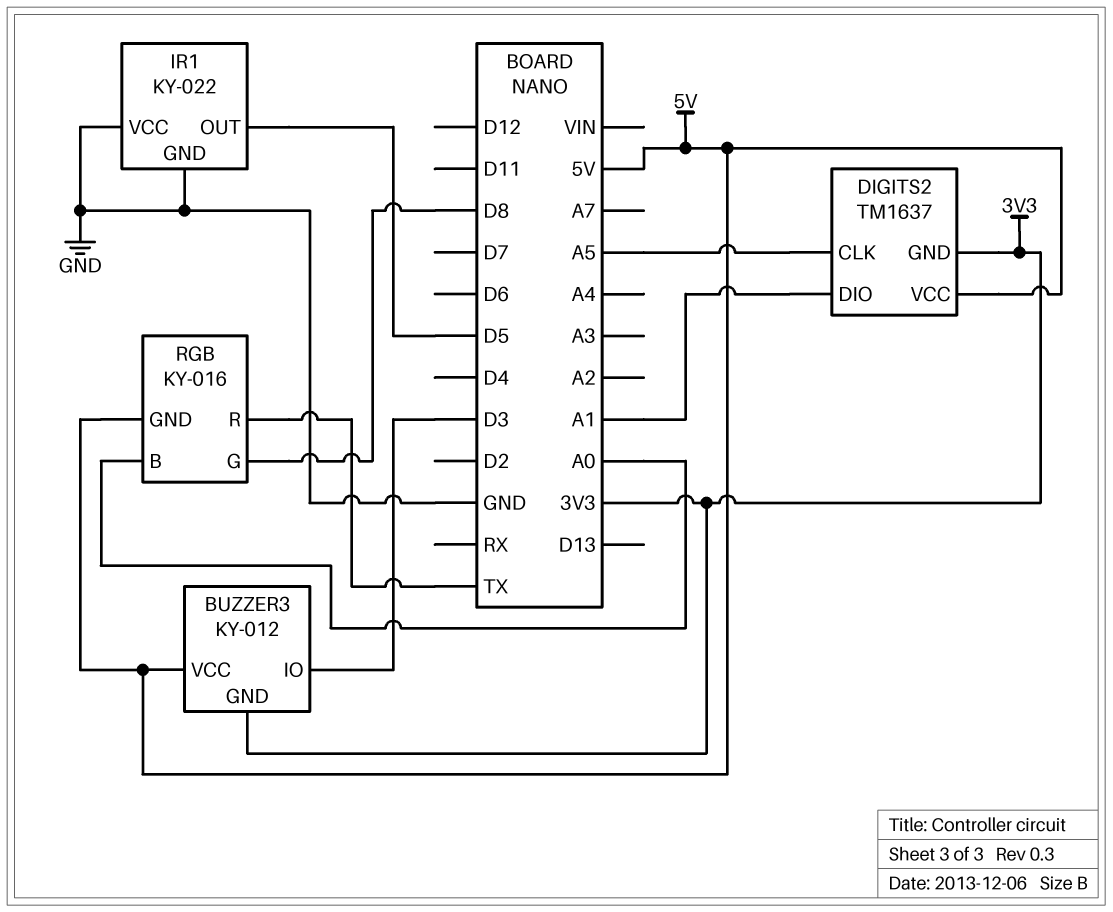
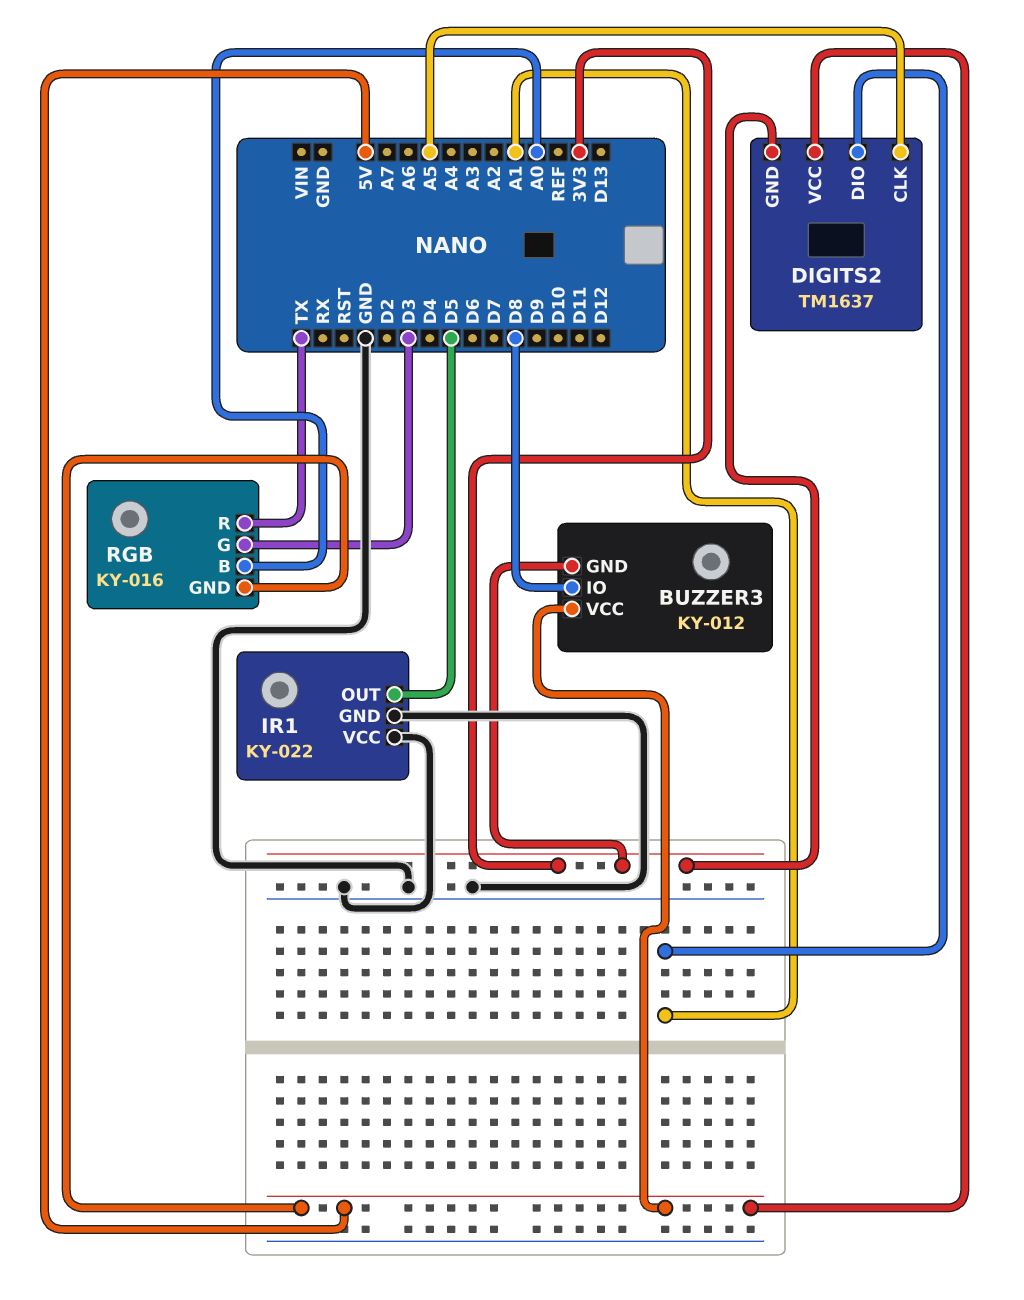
BUZZER3 pin IO: D3 -> D8
RGB pin G: D8 -> D3

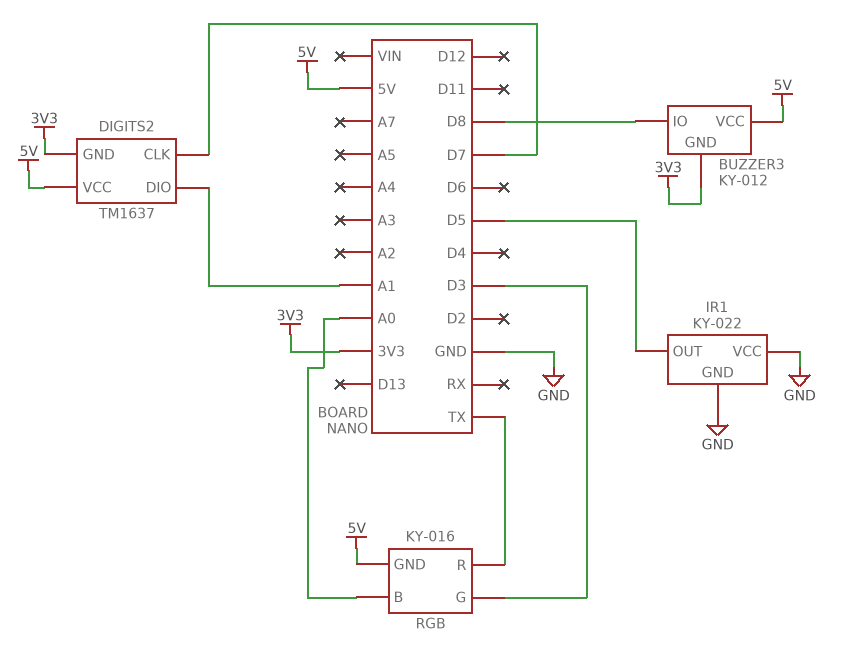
DIGITS2 pin CLK: A5 -> D7

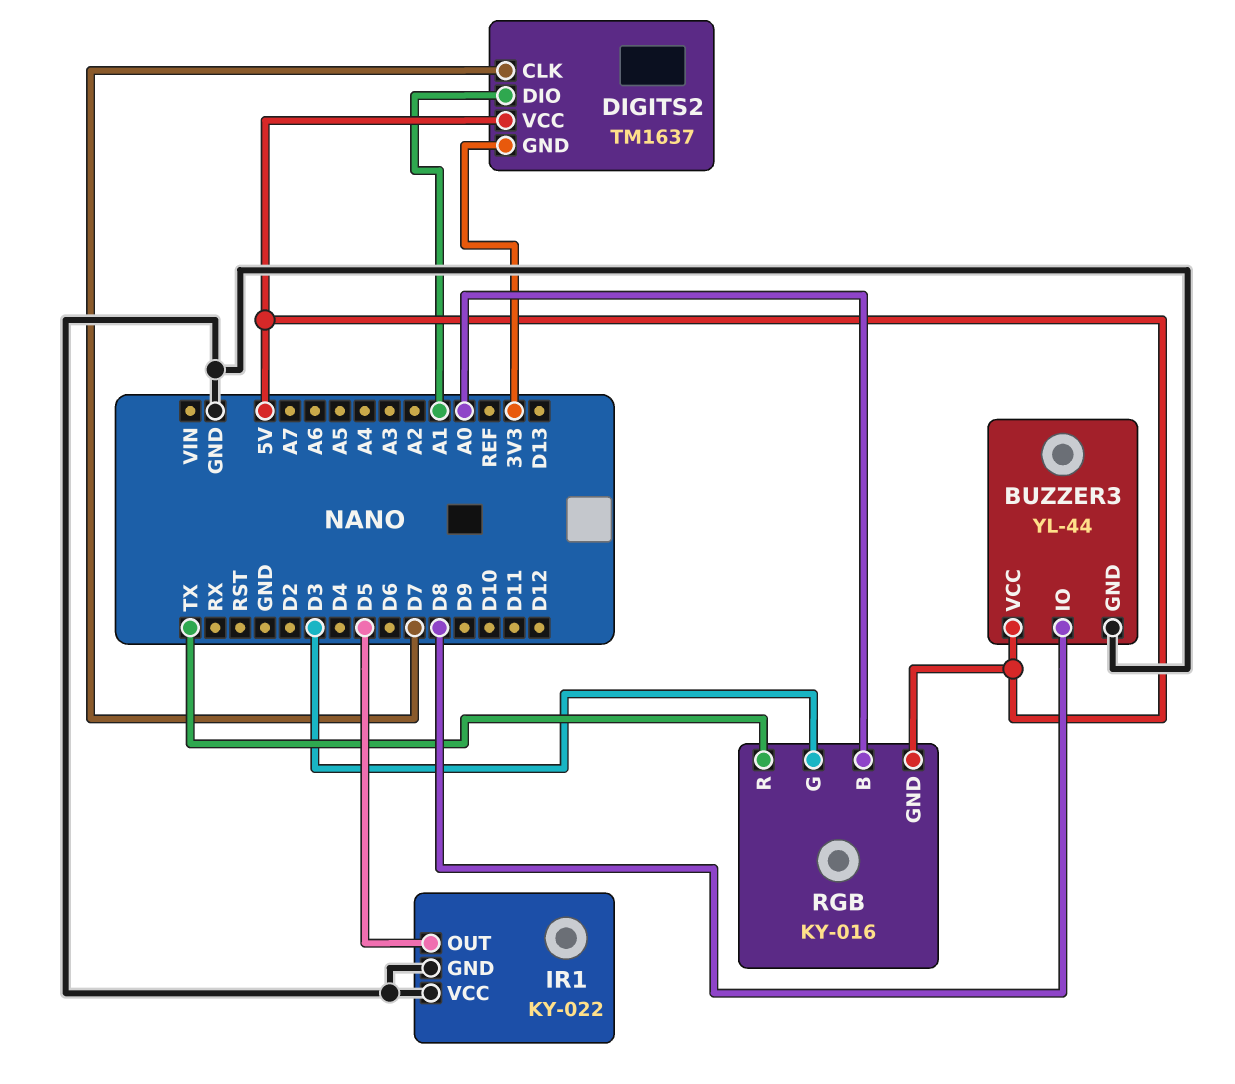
BUZZER3: KY-012 -> YL-44
BUZZER3 pin GND: 3V3 -> GND

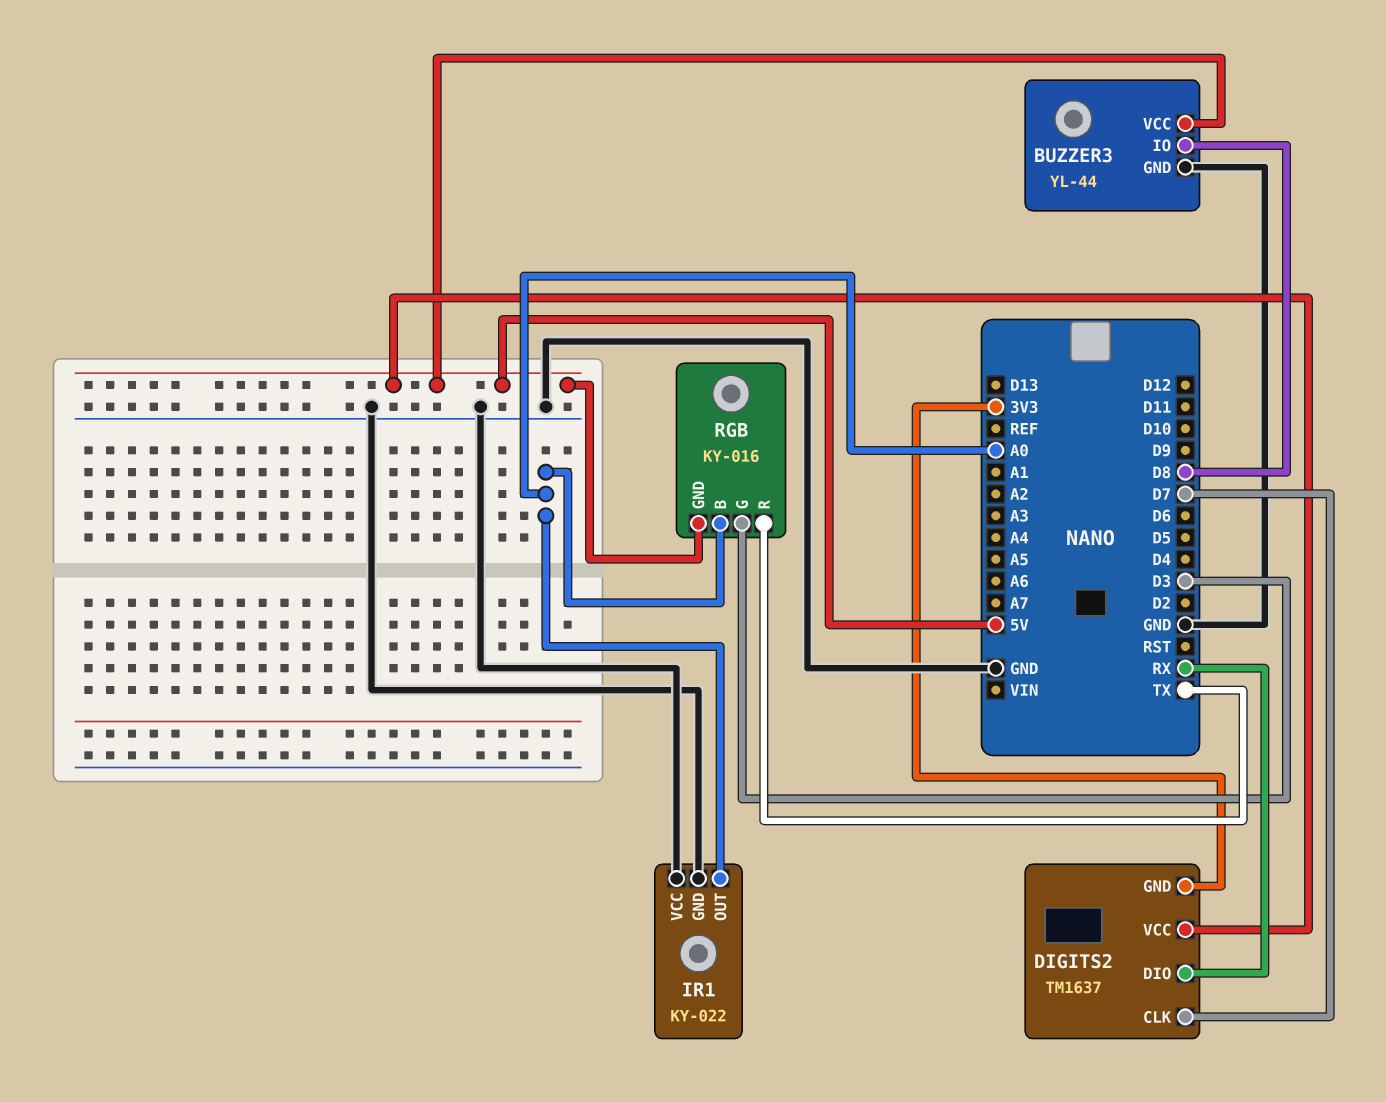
DIGITS2 pin DIO: A1 -> RX
IR1 pin OUT: D5 -> A0

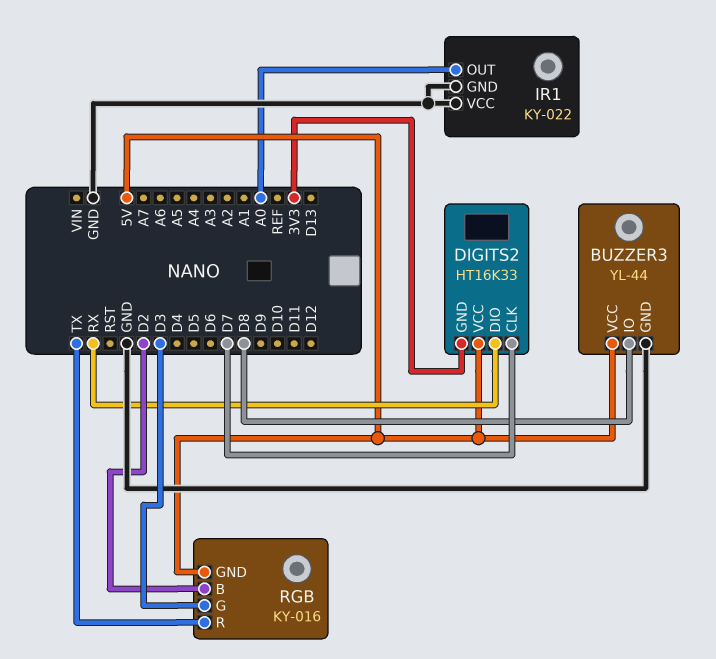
DIGITS2: TM1637 -> HT16K33
RGB pin B: A0 -> D2

